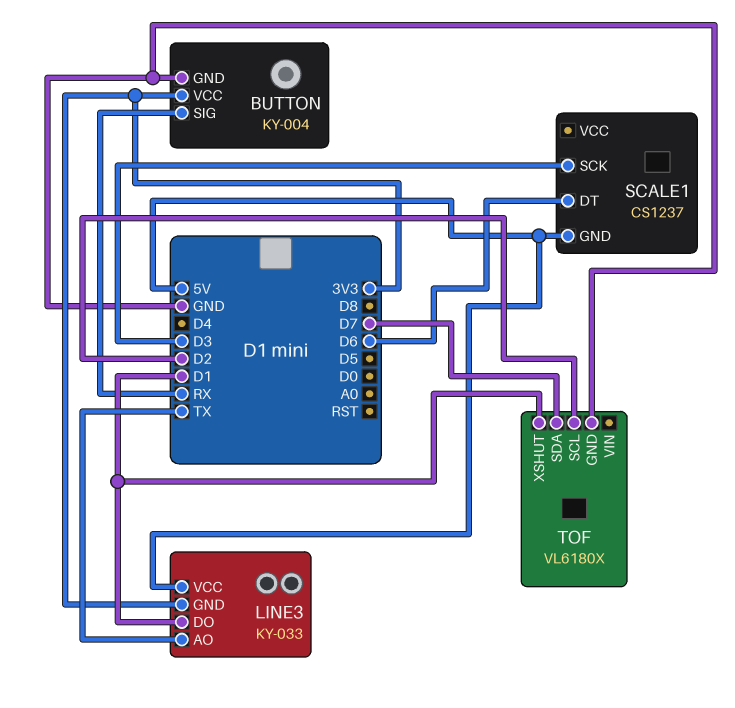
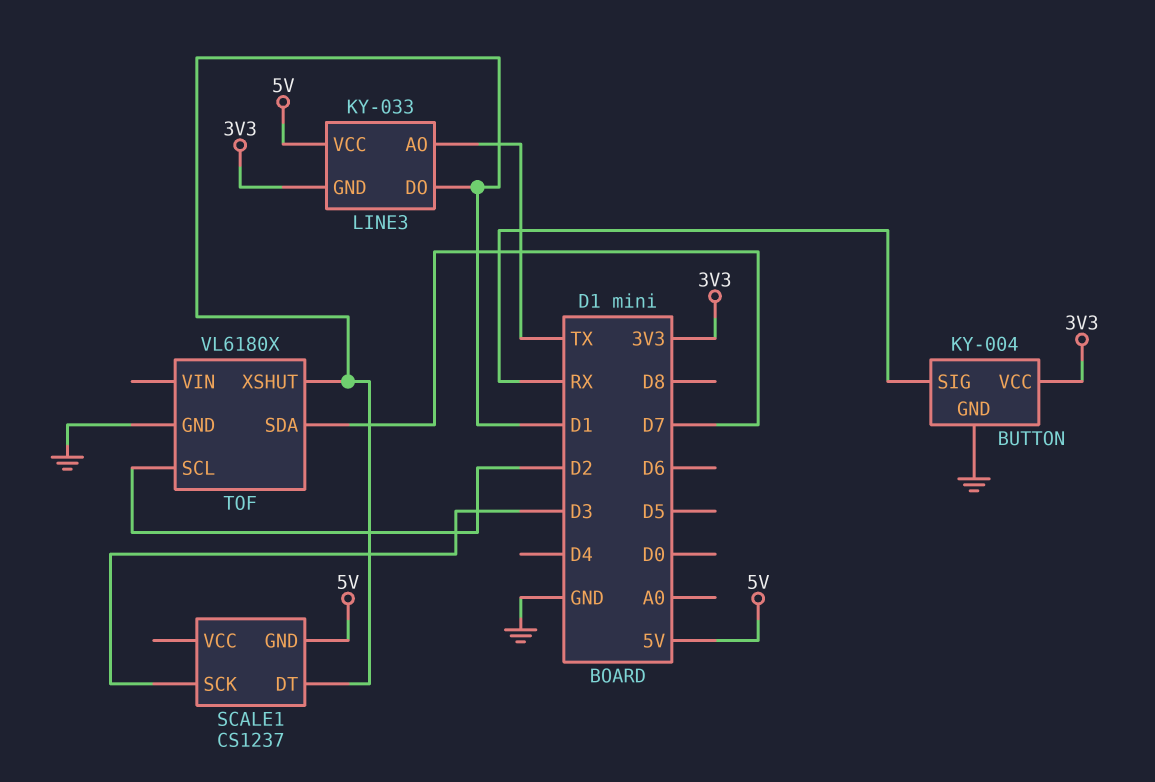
SCALE1 pin DT: D6 -> D1

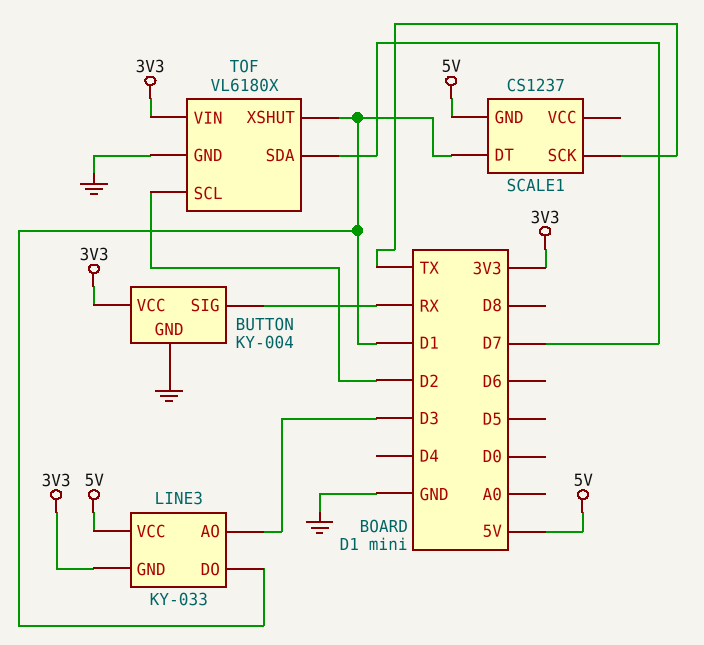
LINE3 pin AO: TX -> D3
SCALE1 pin SCK: D3 -> TX
TOF pin VIN: none -> 3V3

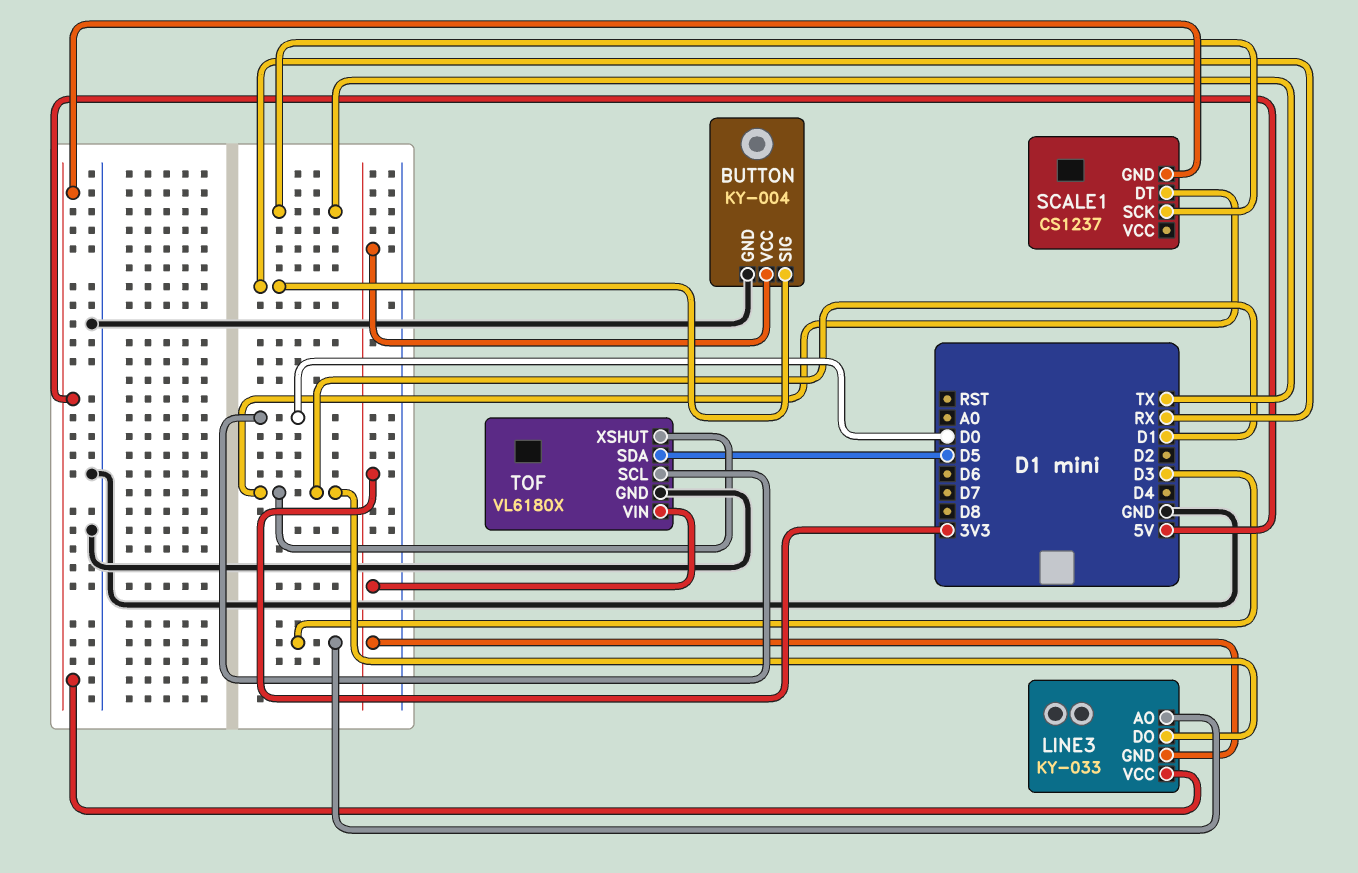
TOF pin SCL: D2 -> D0
TOF pin SDA: D7 -> D5

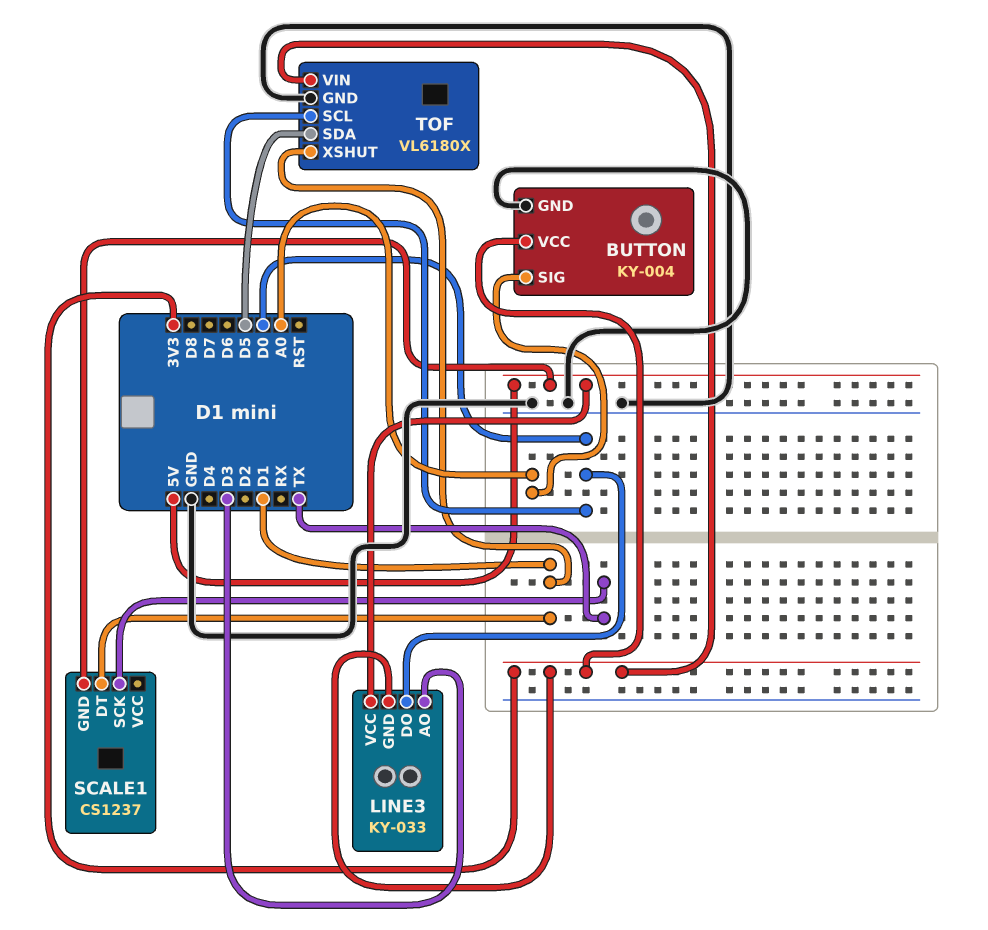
BUTTON pin SIG: RX -> A0
LINE3 pin DO: D1 -> D0

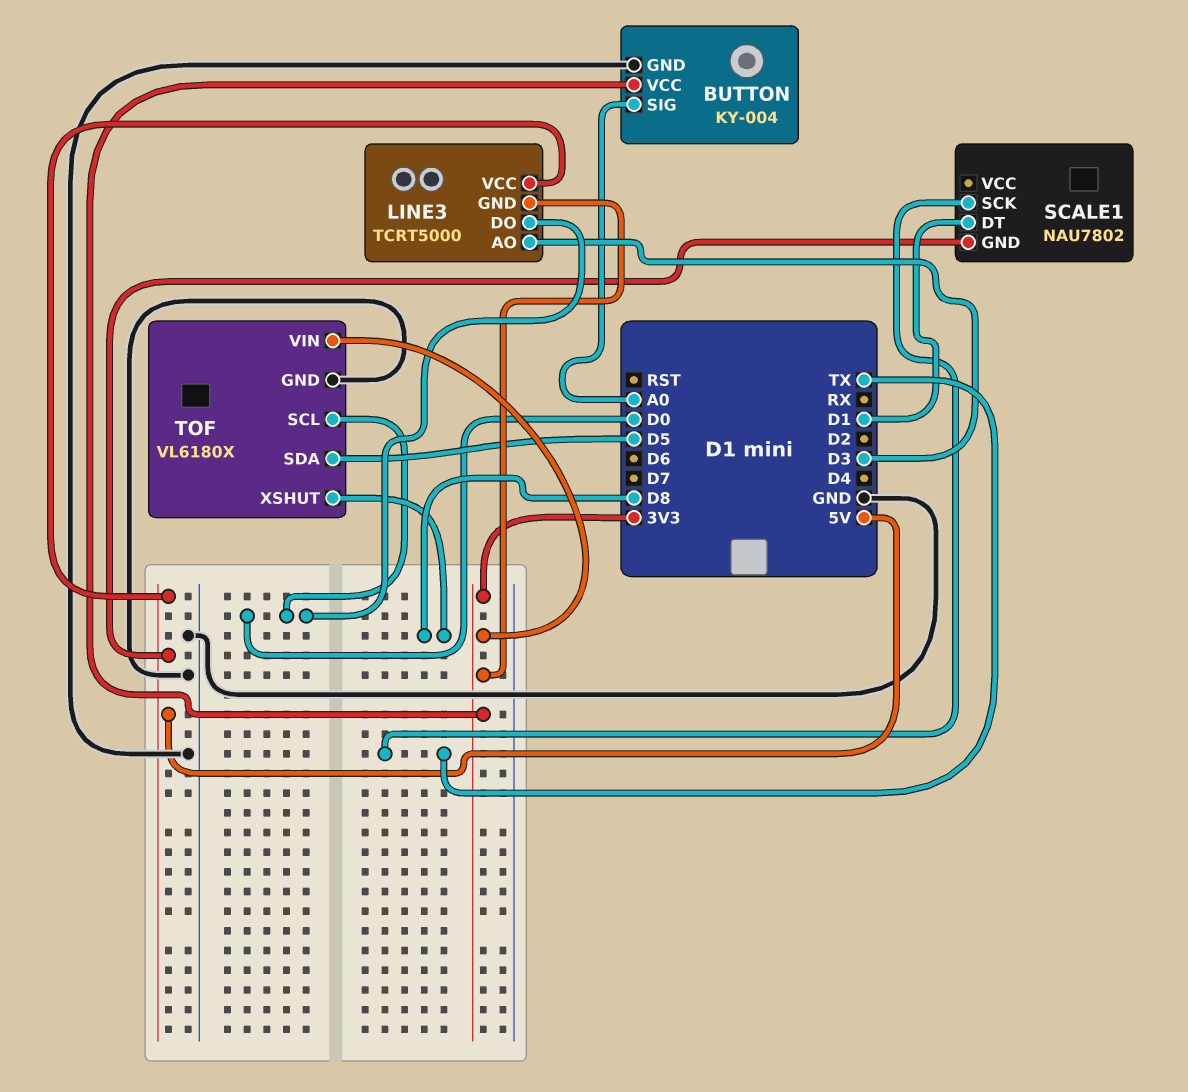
LINE3: KY-033 -> TCRT5000
SCALE1: CS1237 -> NAU7802
TOF pin XSHUT: D1 -> D8

